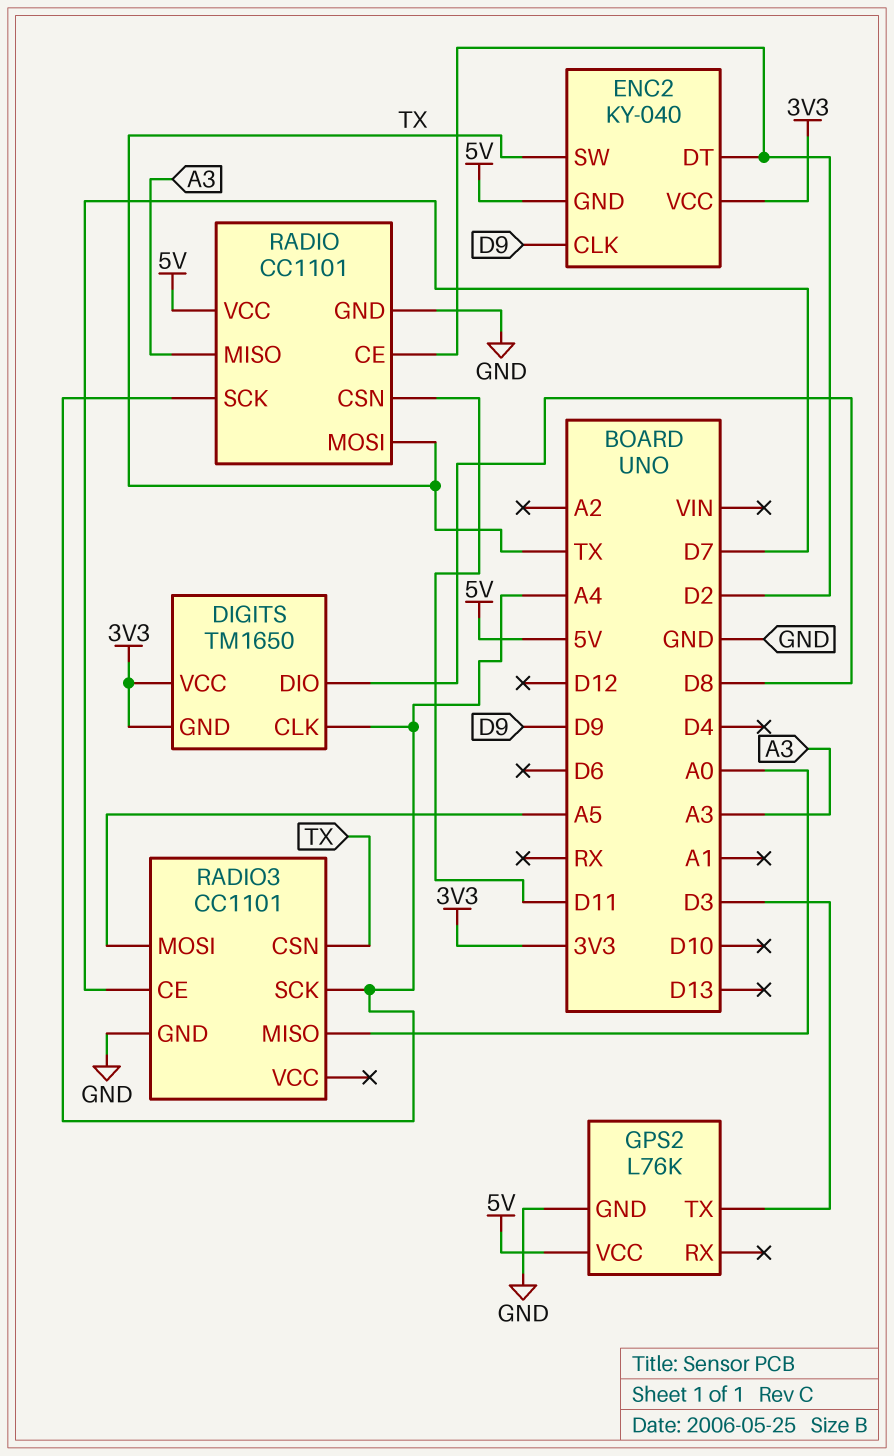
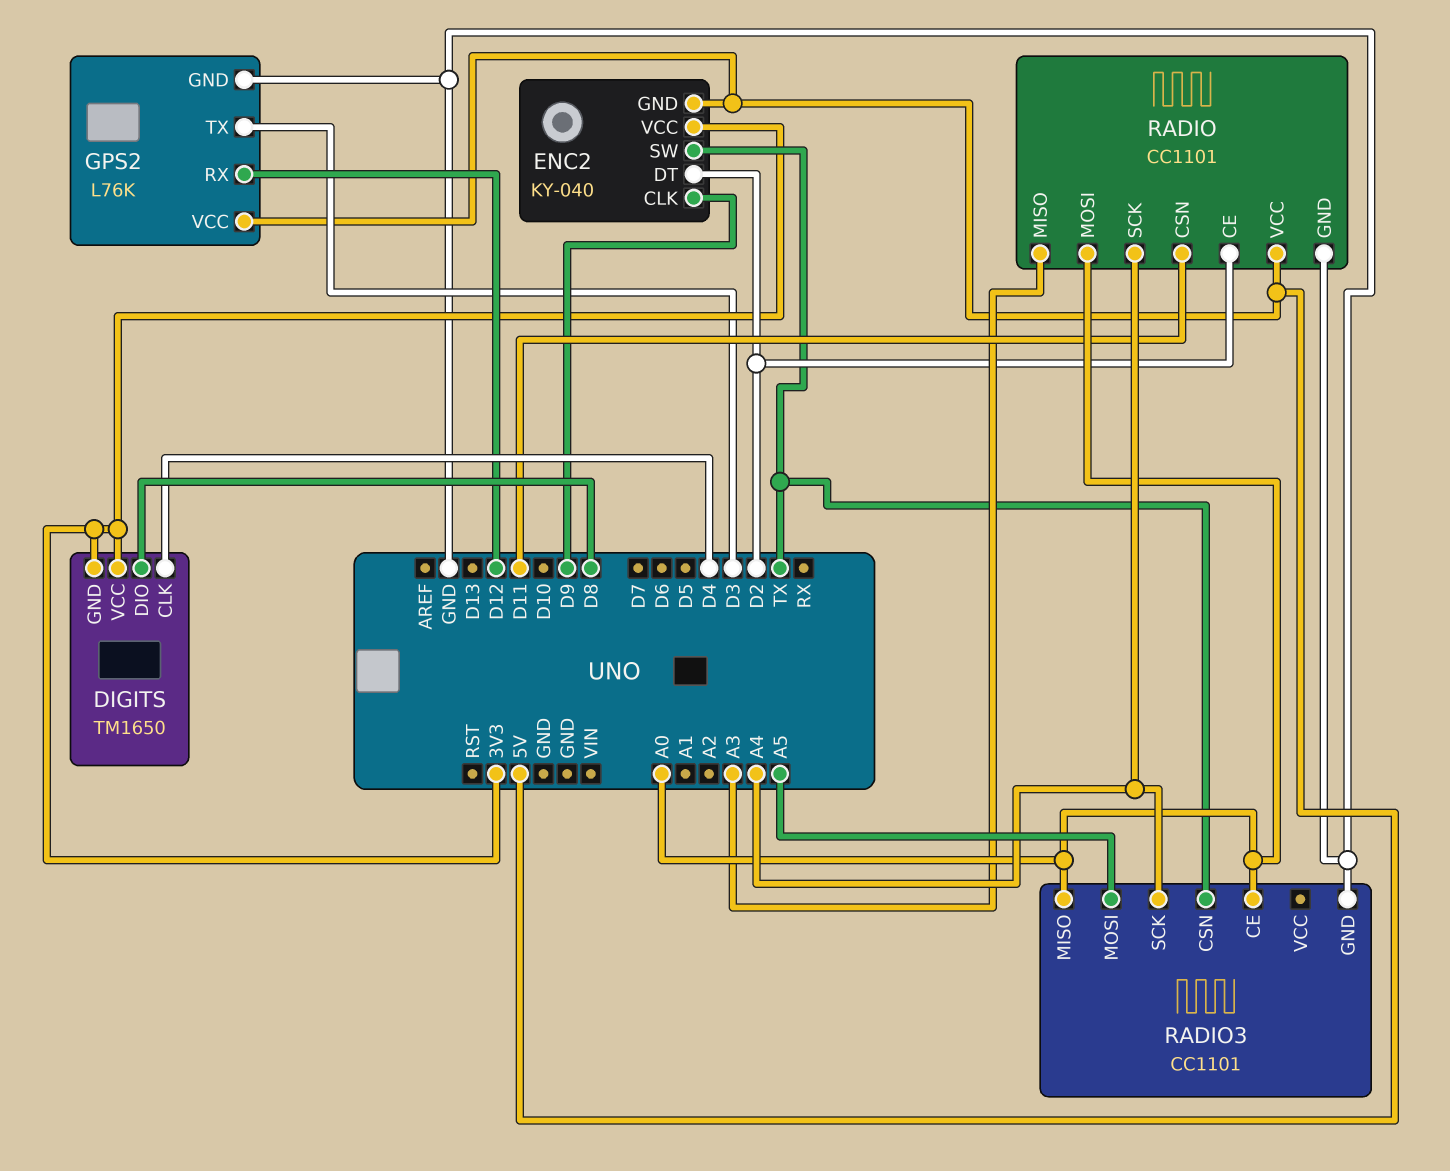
DIGITS pin CLK: A4 -> D4
GPS2 pin RX: none -> D12
RADIO pin MOSI: TX -> A0
RADIO3 pin CE: D7 -> A0

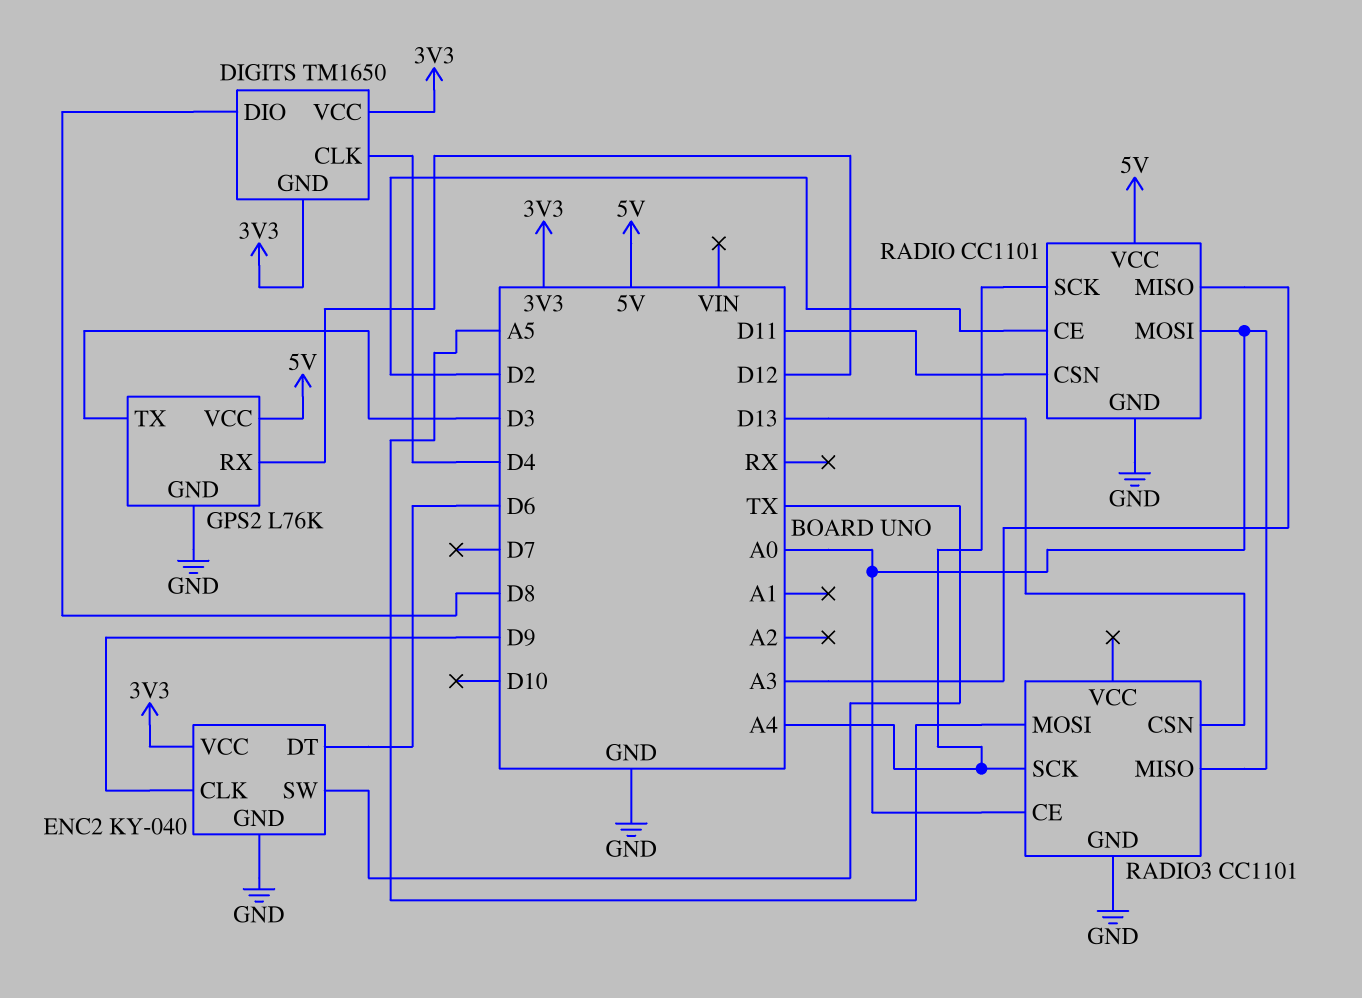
ENC2 pin DT: D2 -> D6
ENC2 pin GND: 5V -> GND
RADIO3 pin CSN: TX -> D13

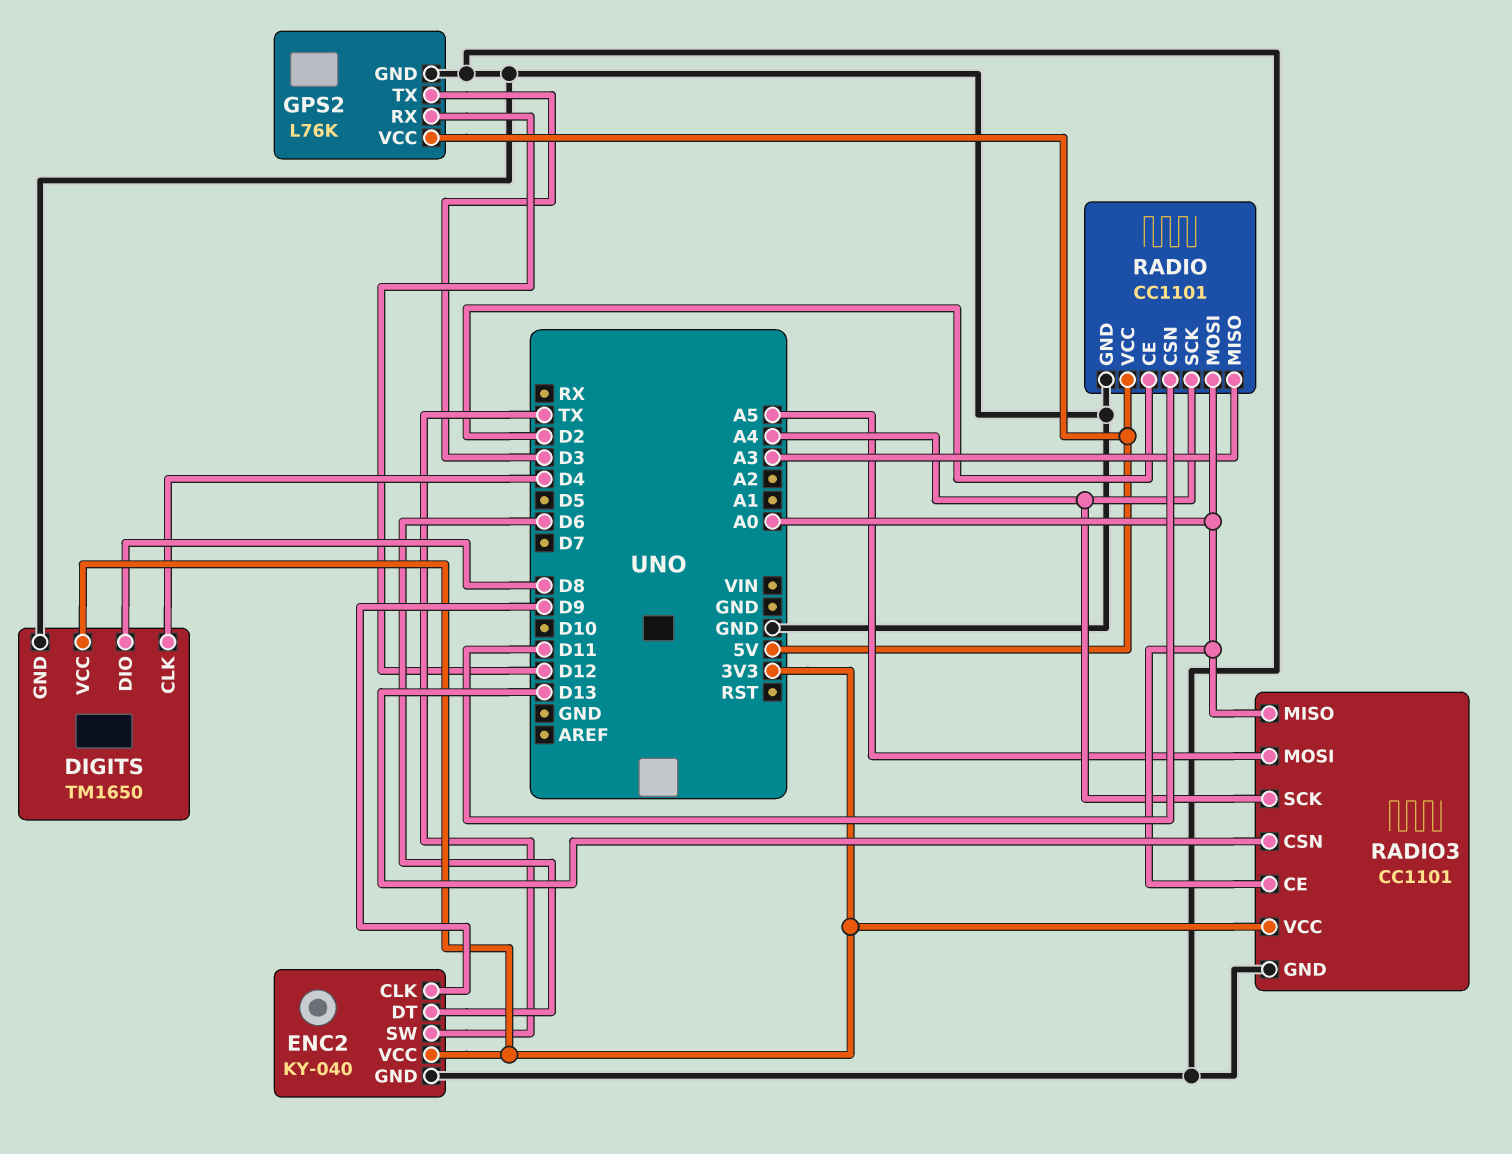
DIGITS pin GND: 3V3 -> GND
RADIO3 pin VCC: none -> 3V3

